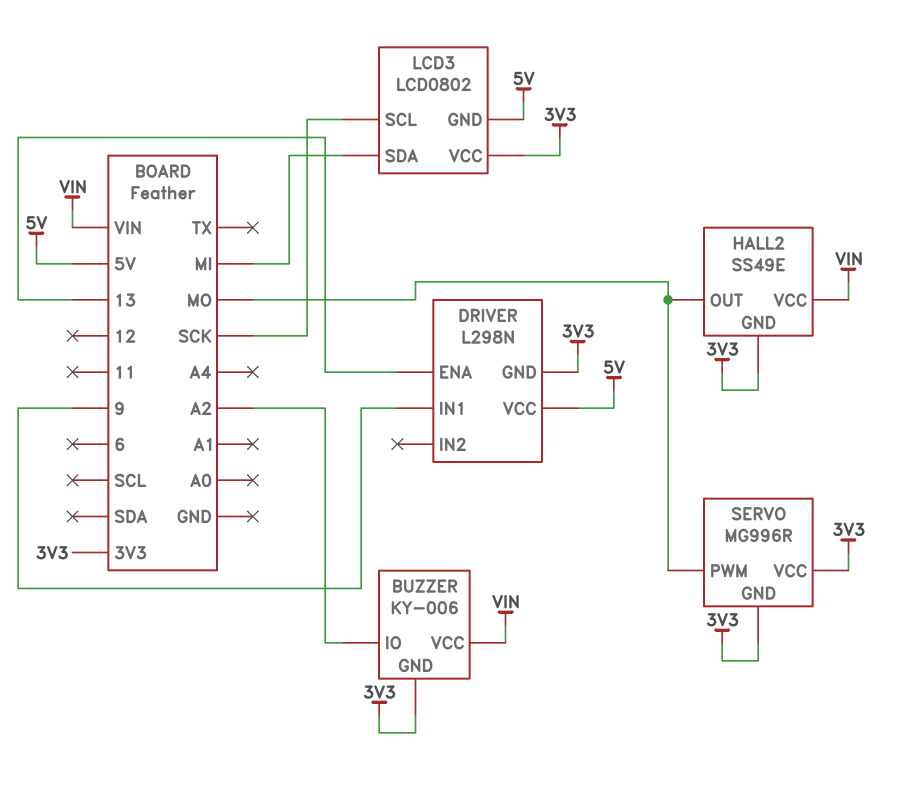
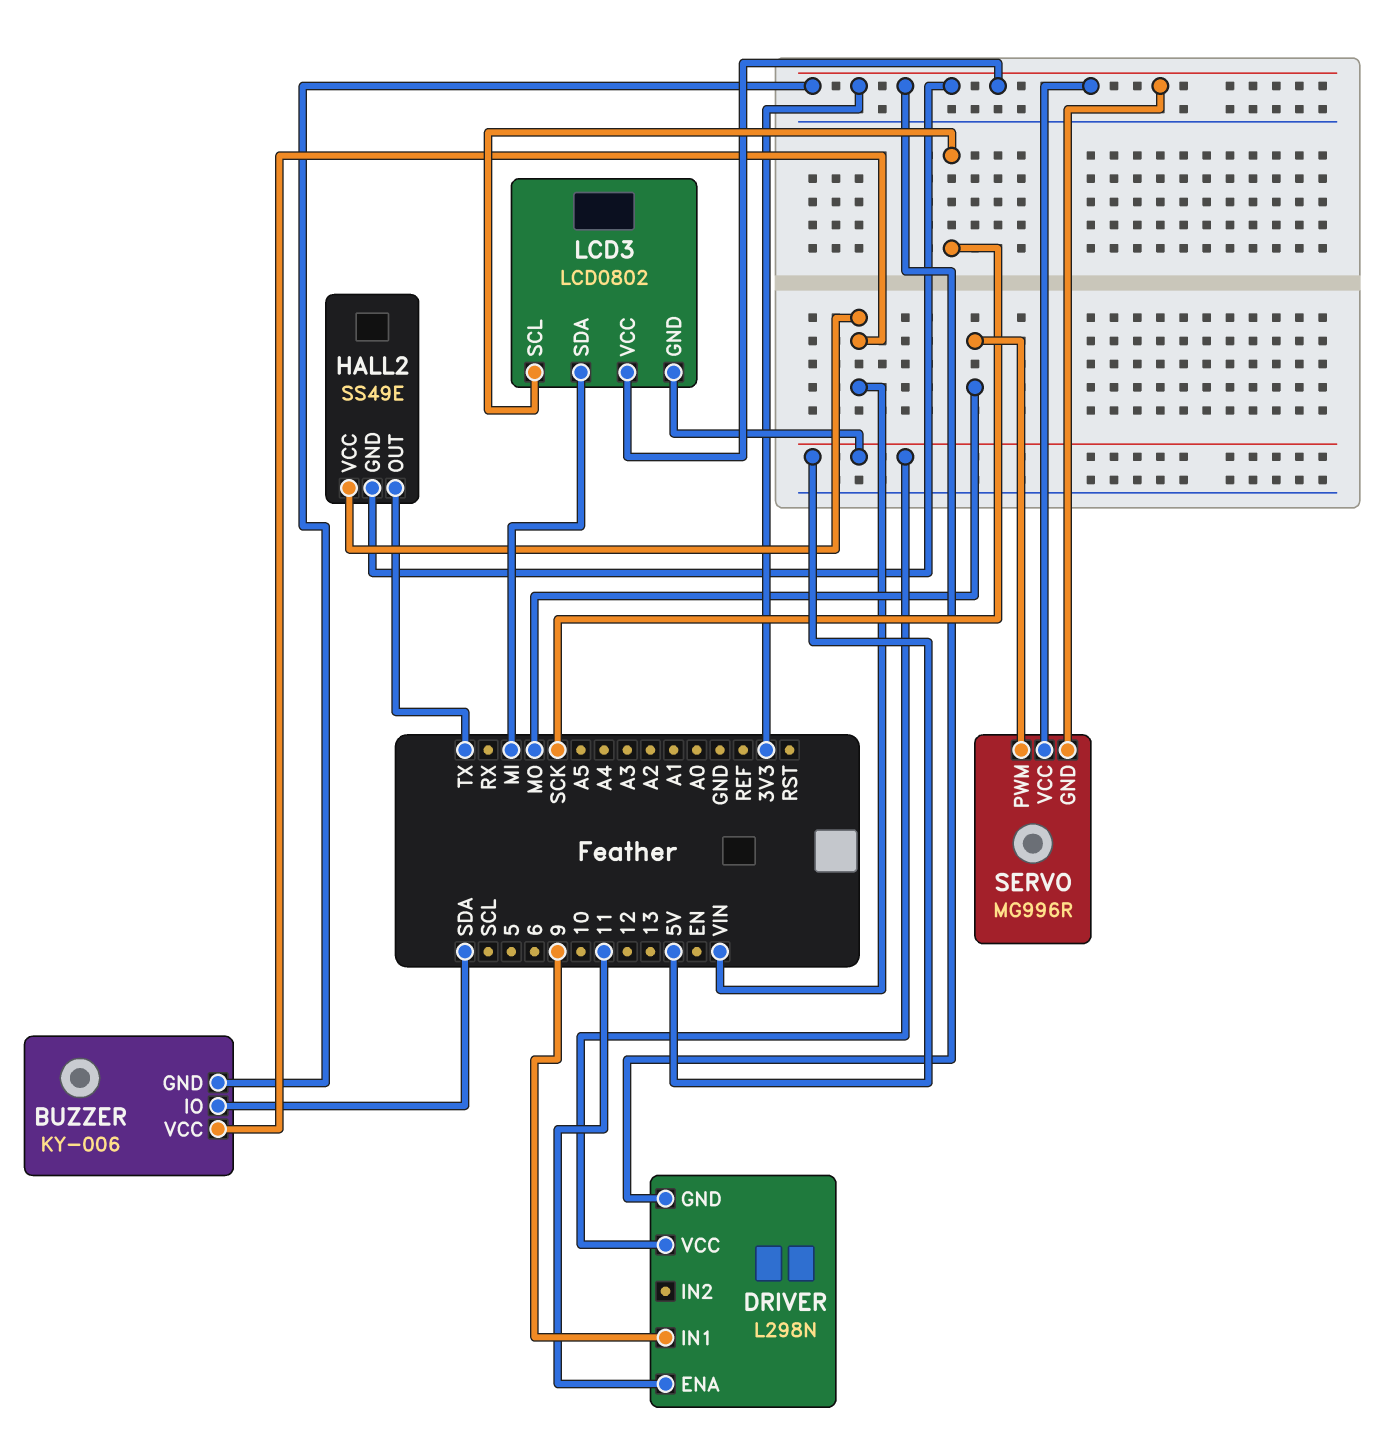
BUZZER pin IO: A2 -> SDA
DRIVER pin ENA: 13 -> 11
HALL2 pin OUT: MO -> TX

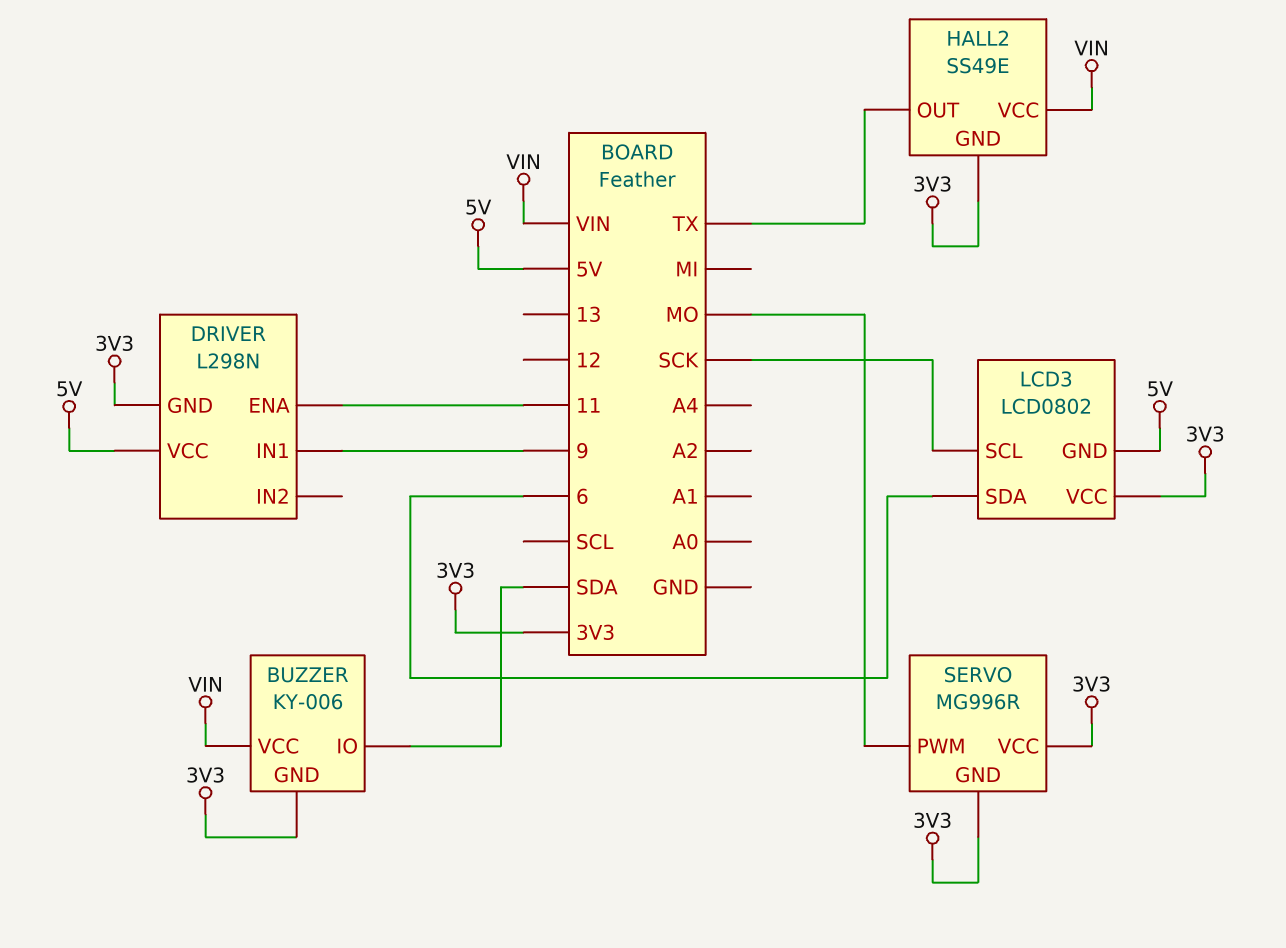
LCD3 pin SDA: MI -> 6

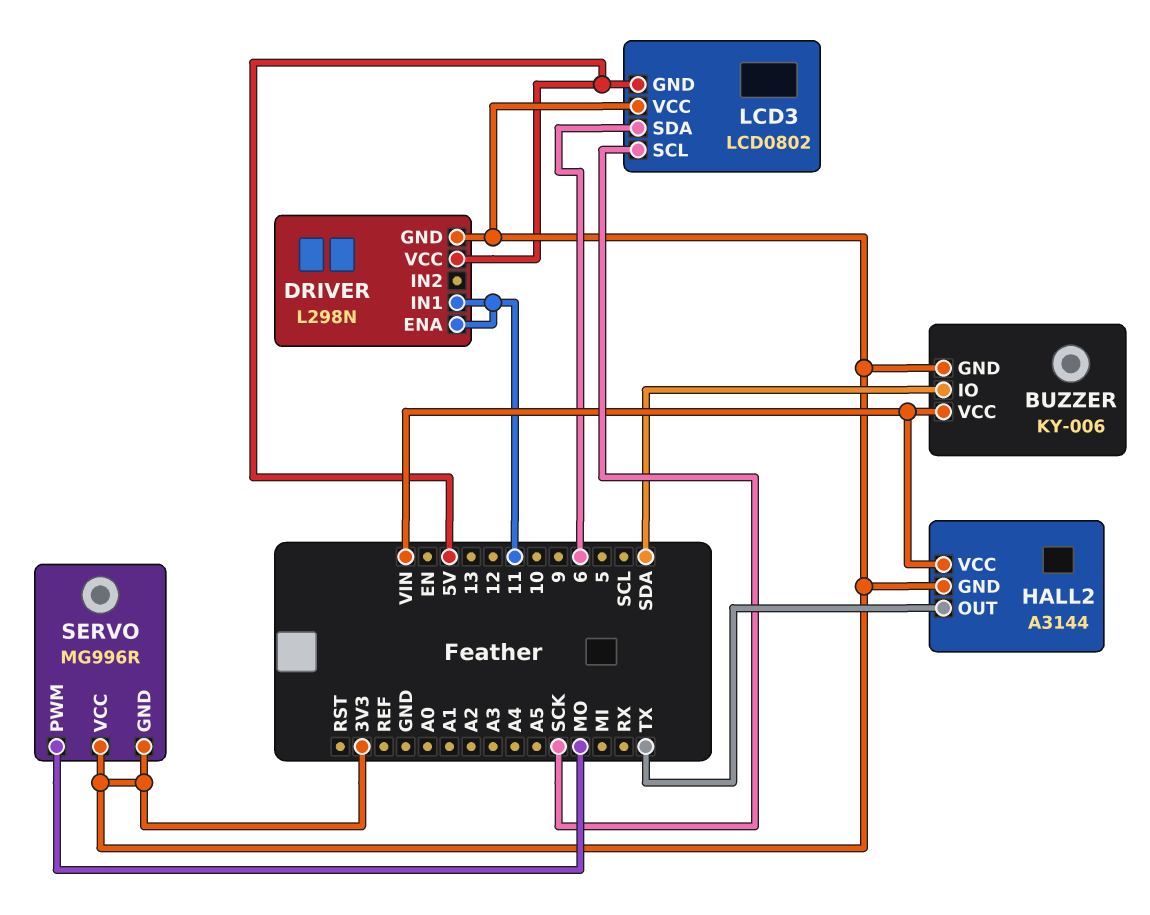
DRIVER pin IN1: 9 -> 11
HALL2: SS49E -> A3144

